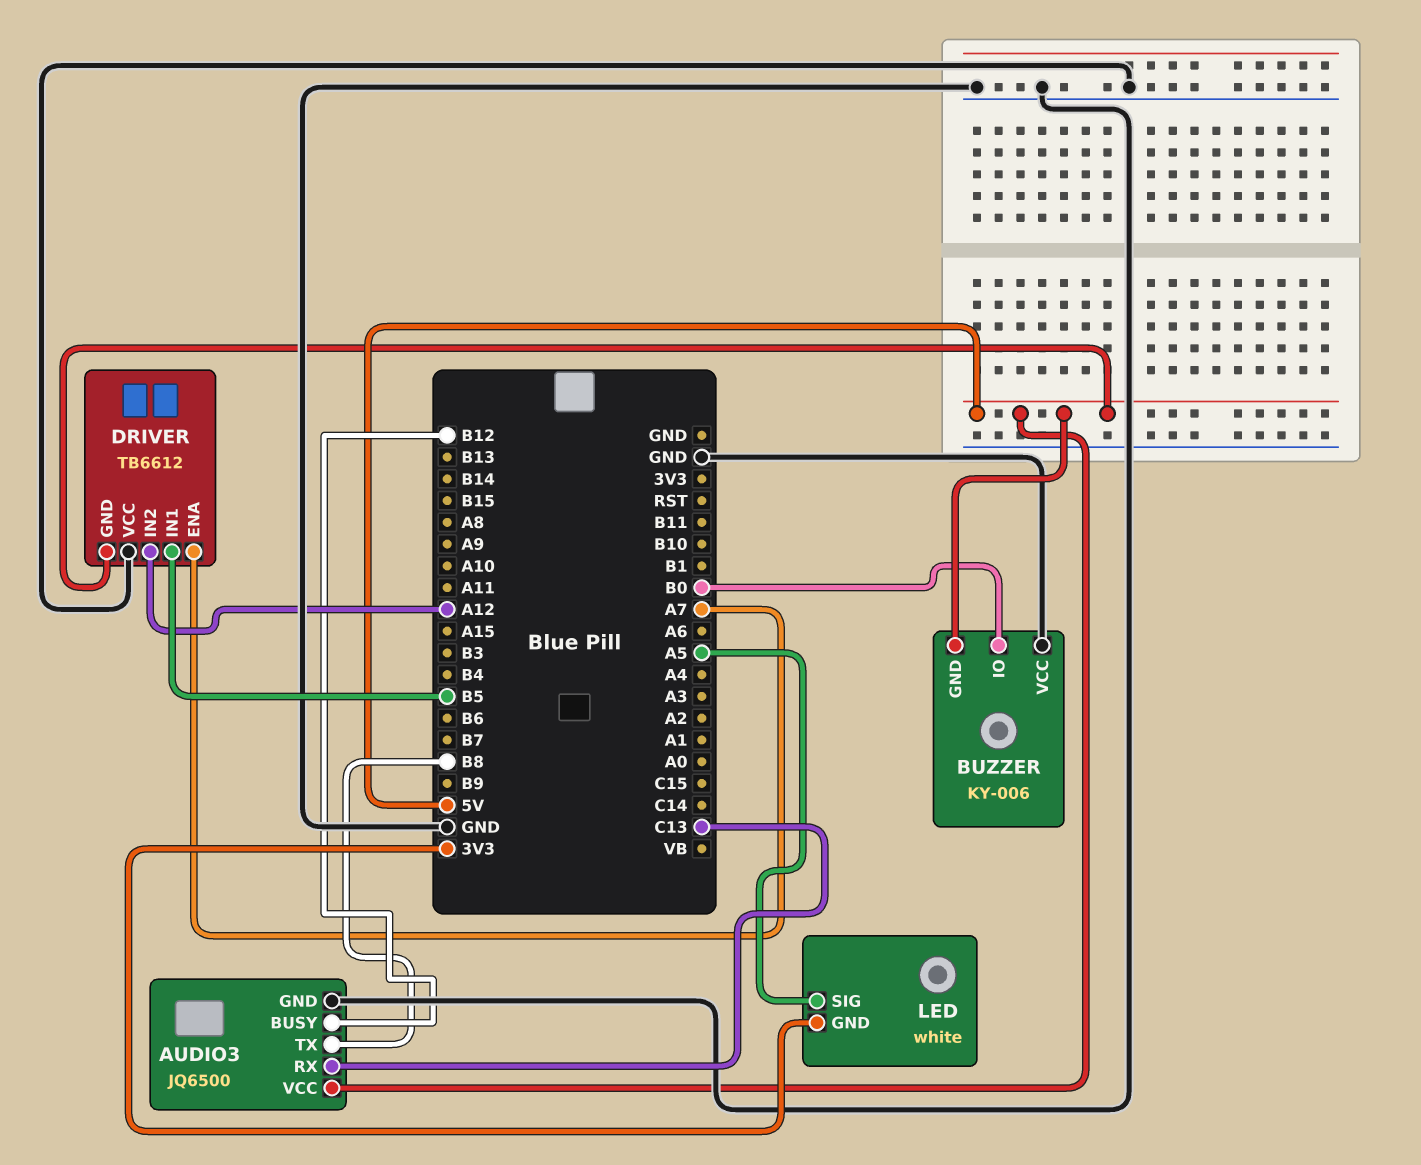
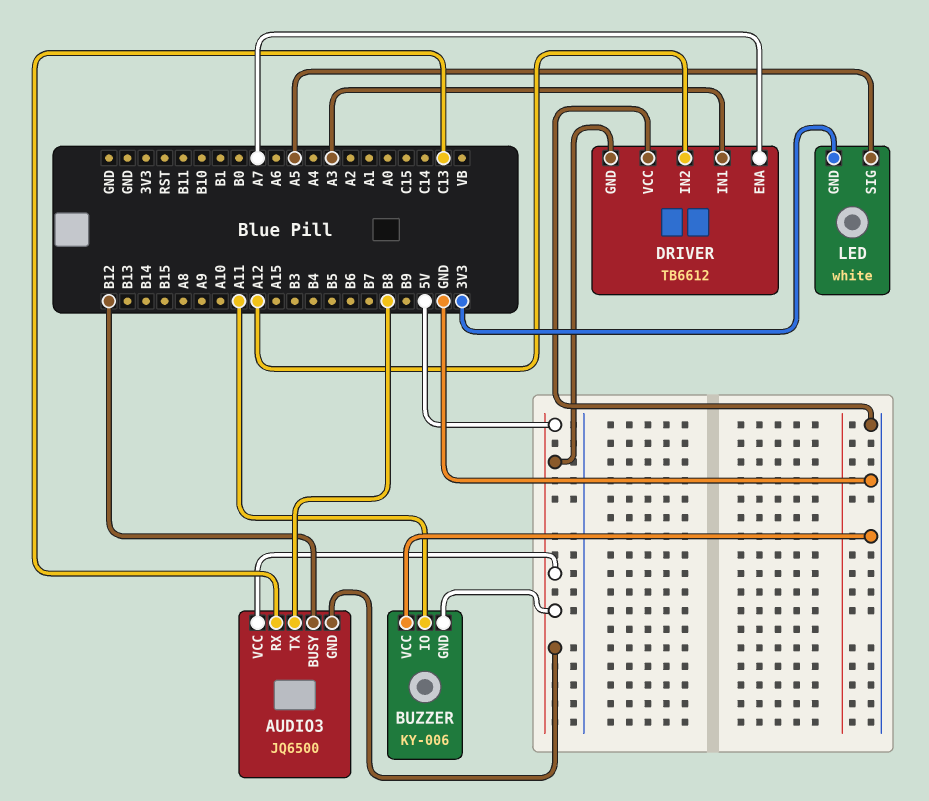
AUDIO3 pin GND: GND -> 5V
BUZZER pin IO: B0 -> A11
DRIVER pin IN1: B5 -> A3

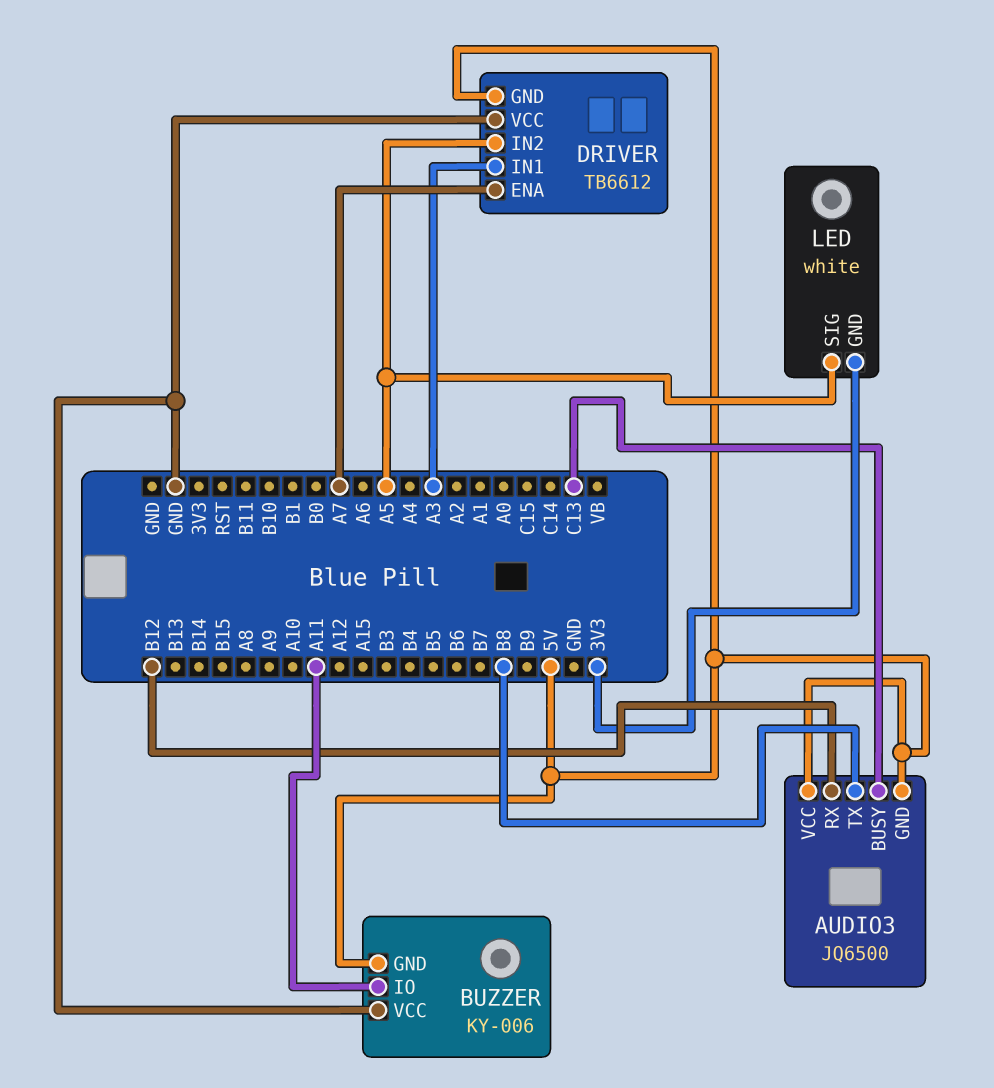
AUDIO3 pin BUSY: B12 -> C13
AUDIO3 pin RX: C13 -> B12
DRIVER pin IN2: A12 -> A5

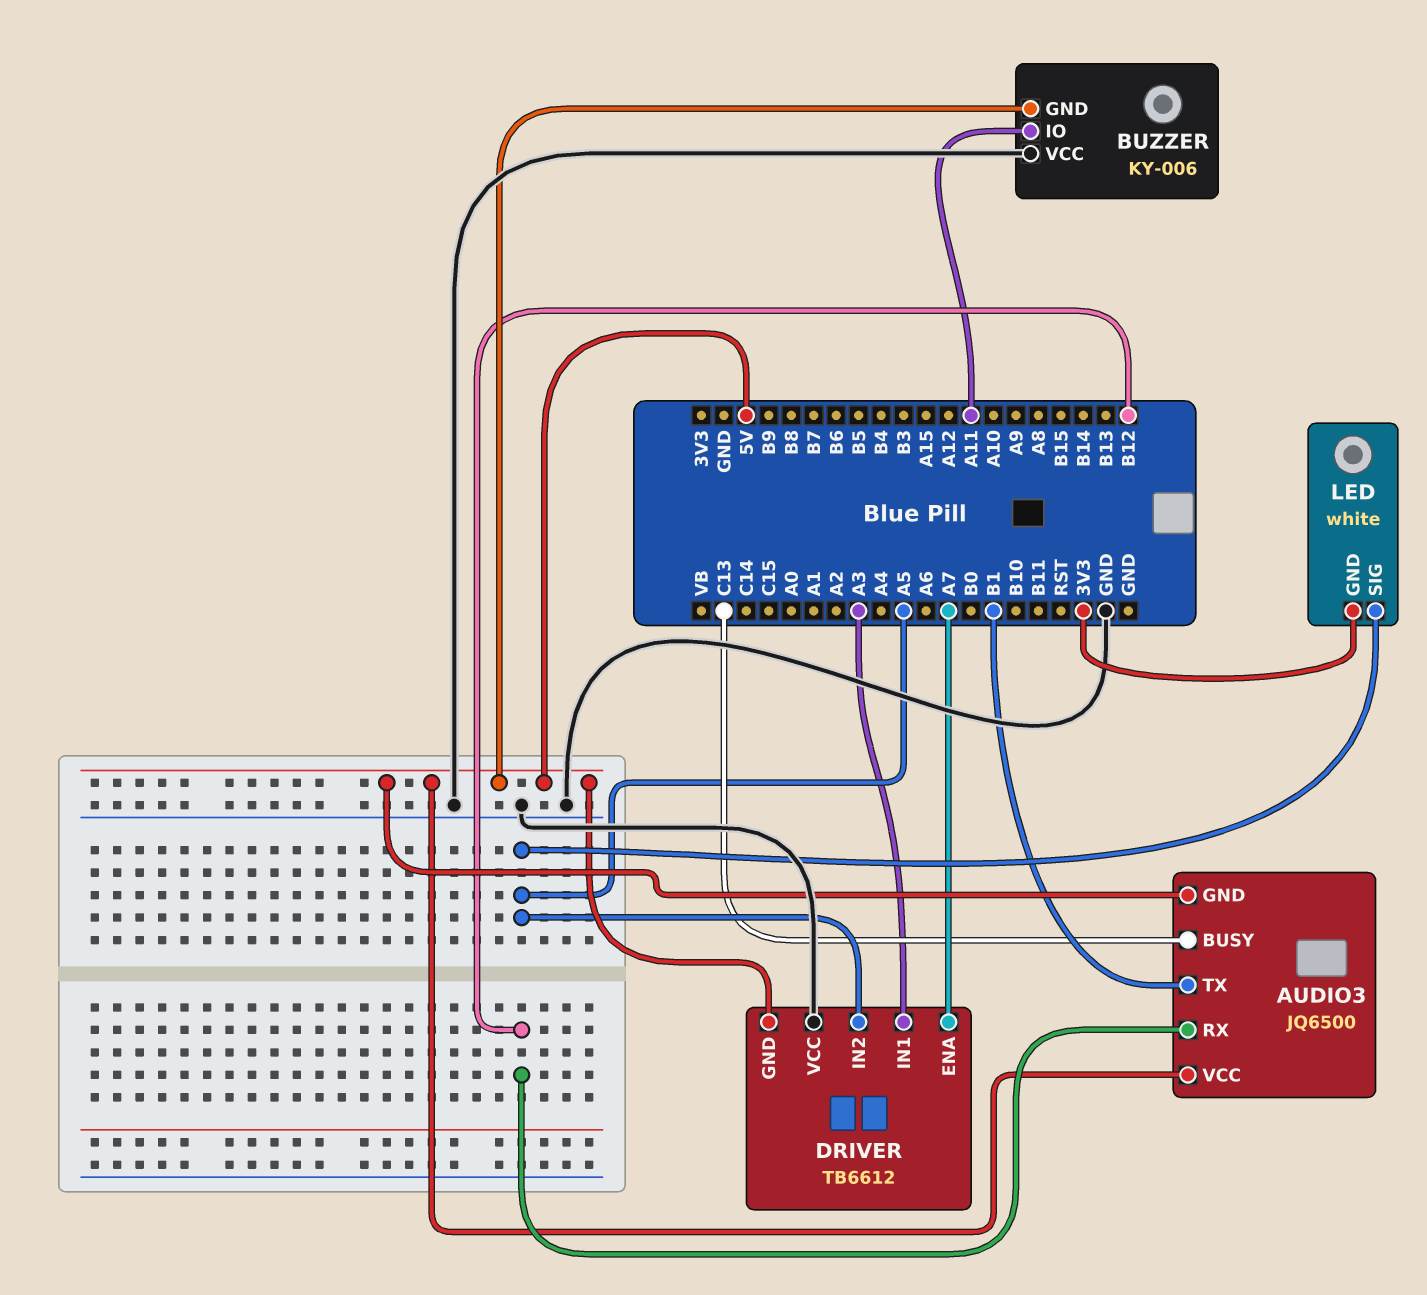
AUDIO3 pin TX: B8 -> B1

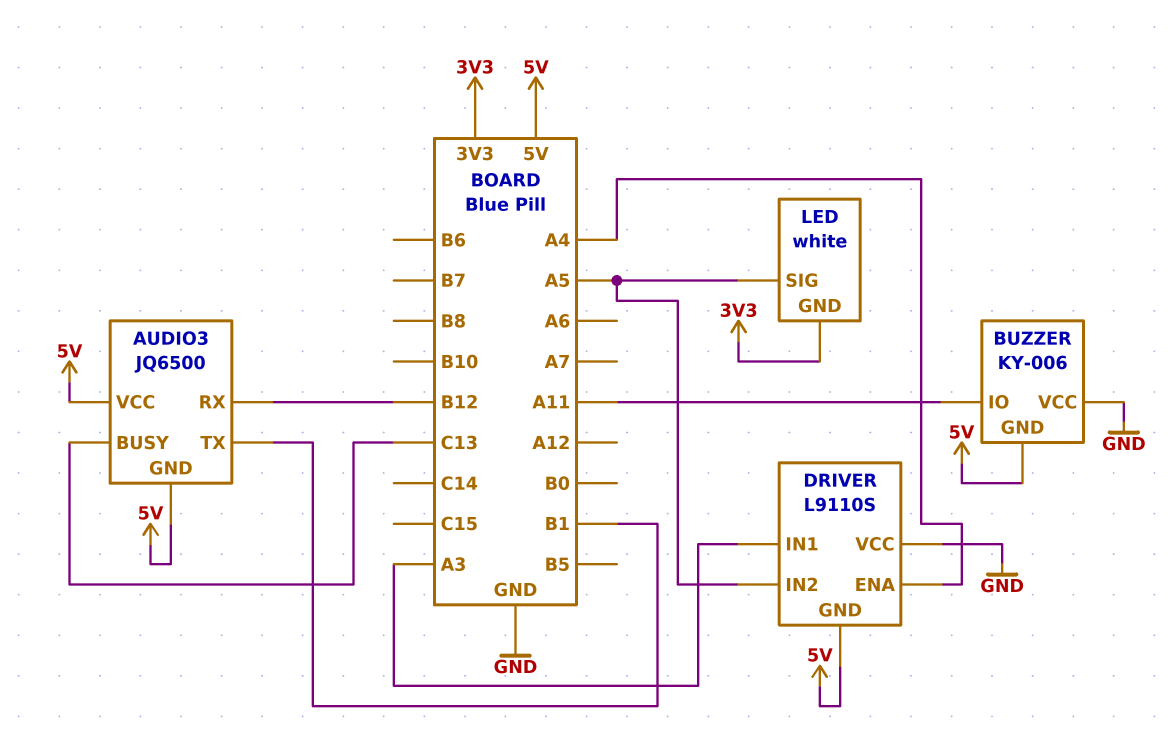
DRIVER: TB6612 -> L9110S
DRIVER pin ENA: A7 -> A4

